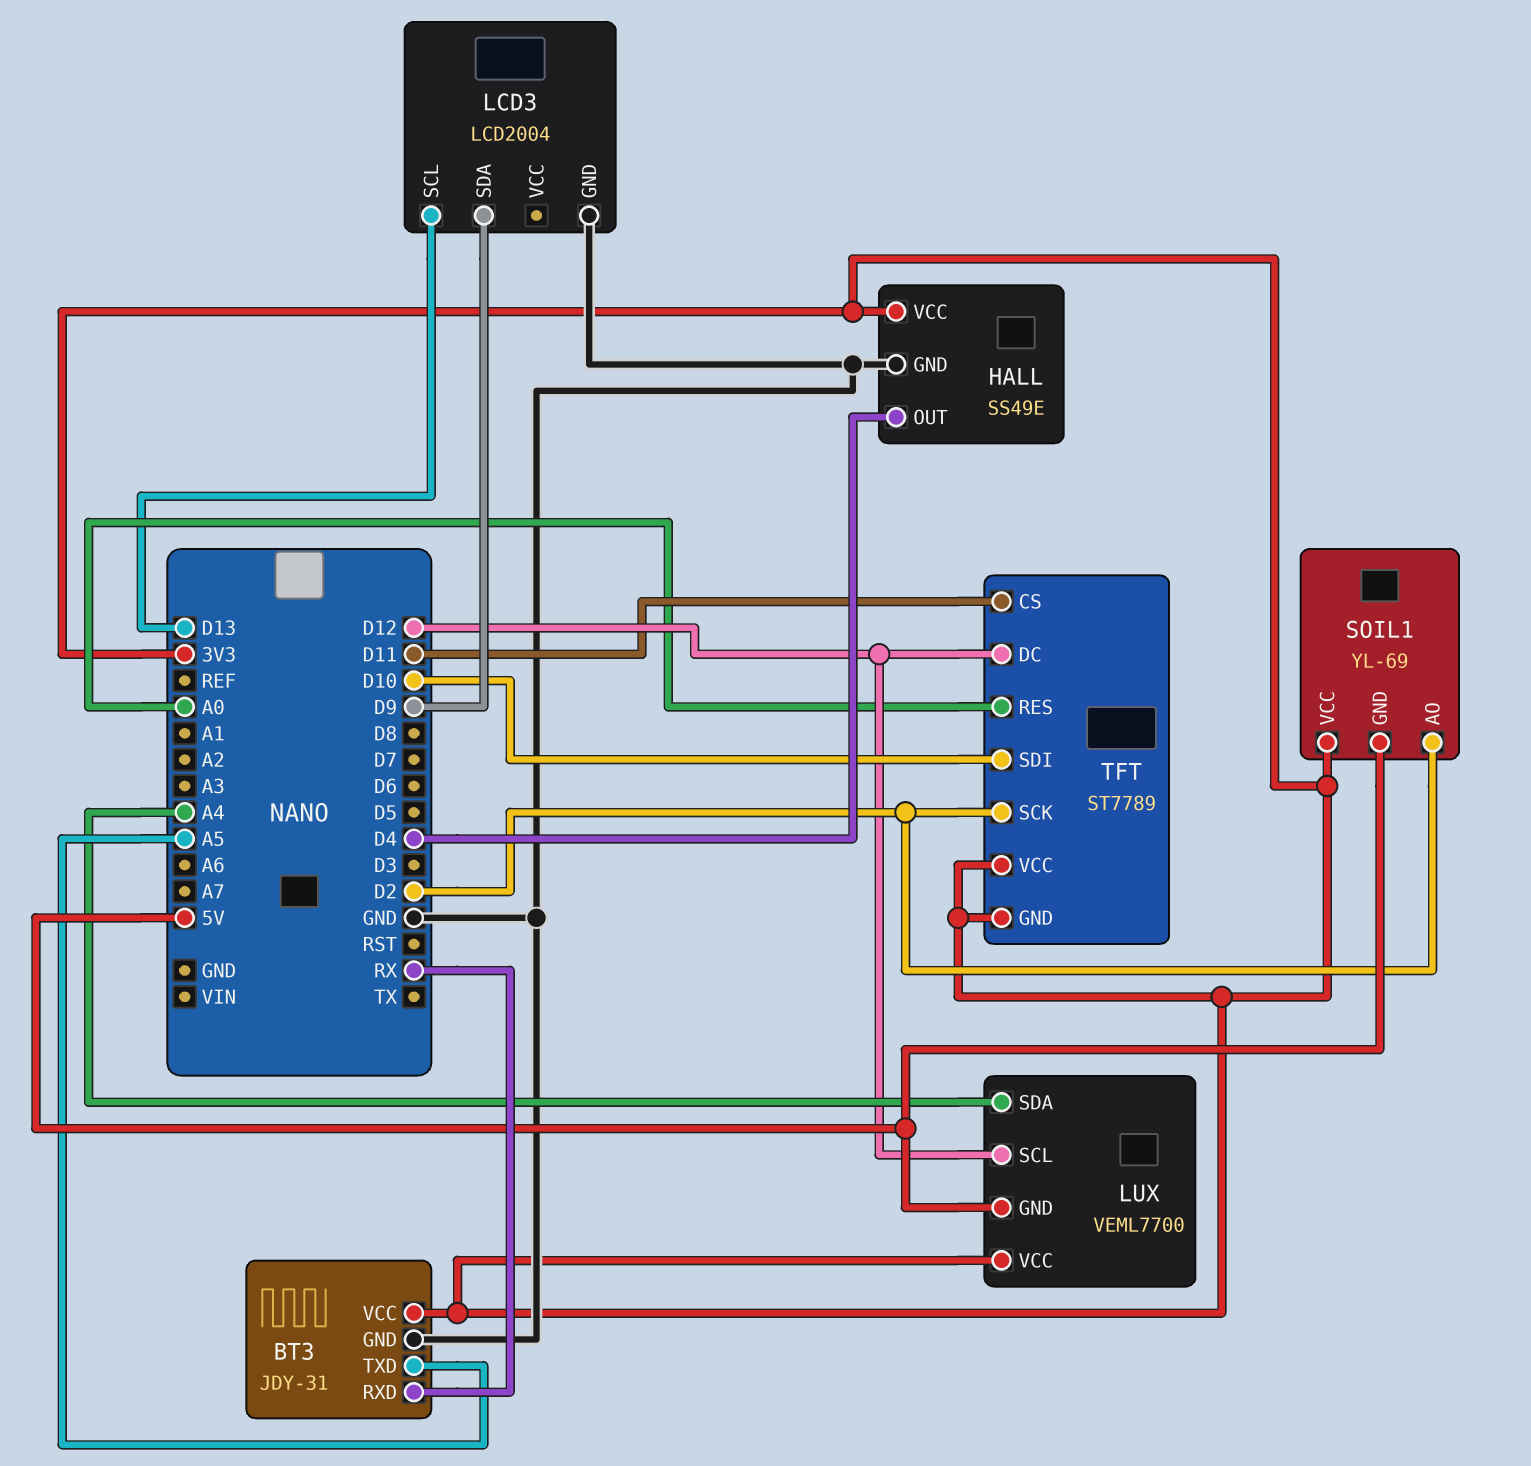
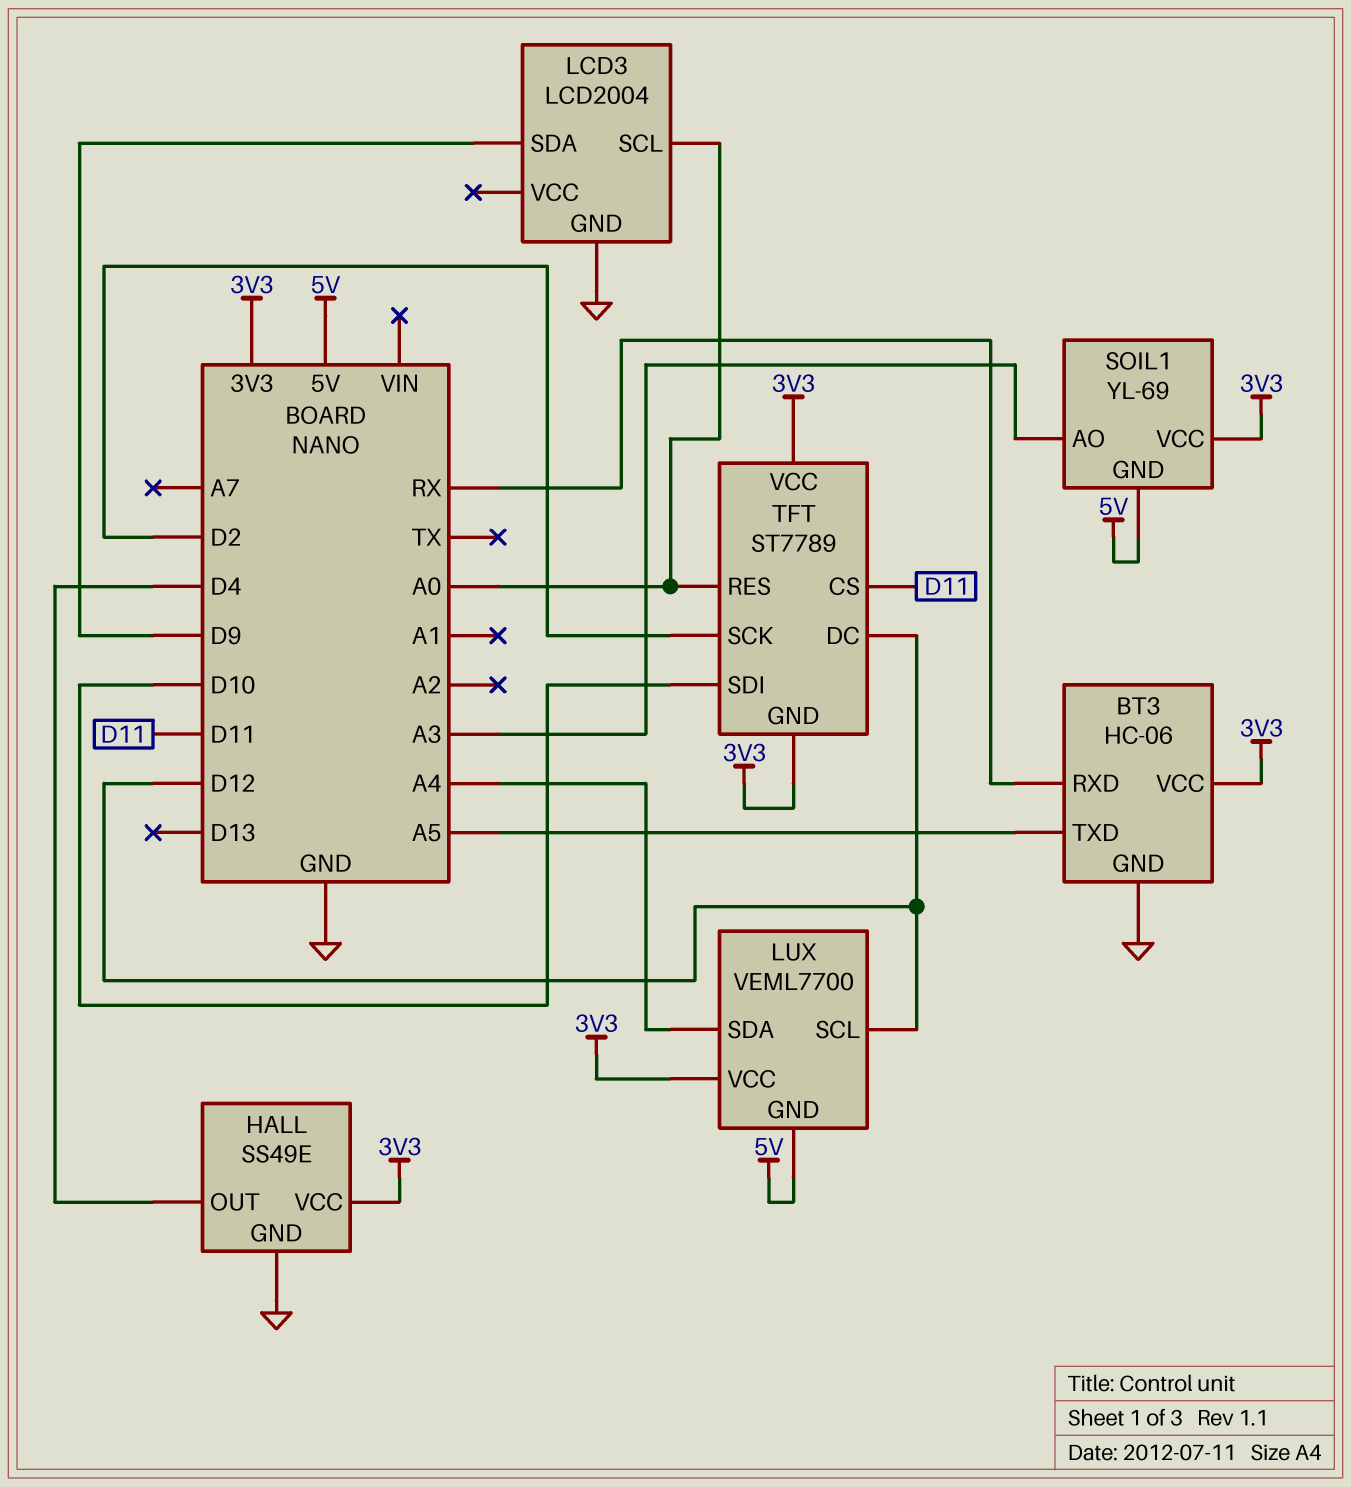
BT3: JDY-31 -> HC-06
LCD3 pin SCL: D13 -> A0
SOIL1 pin AO: D2 -> A3

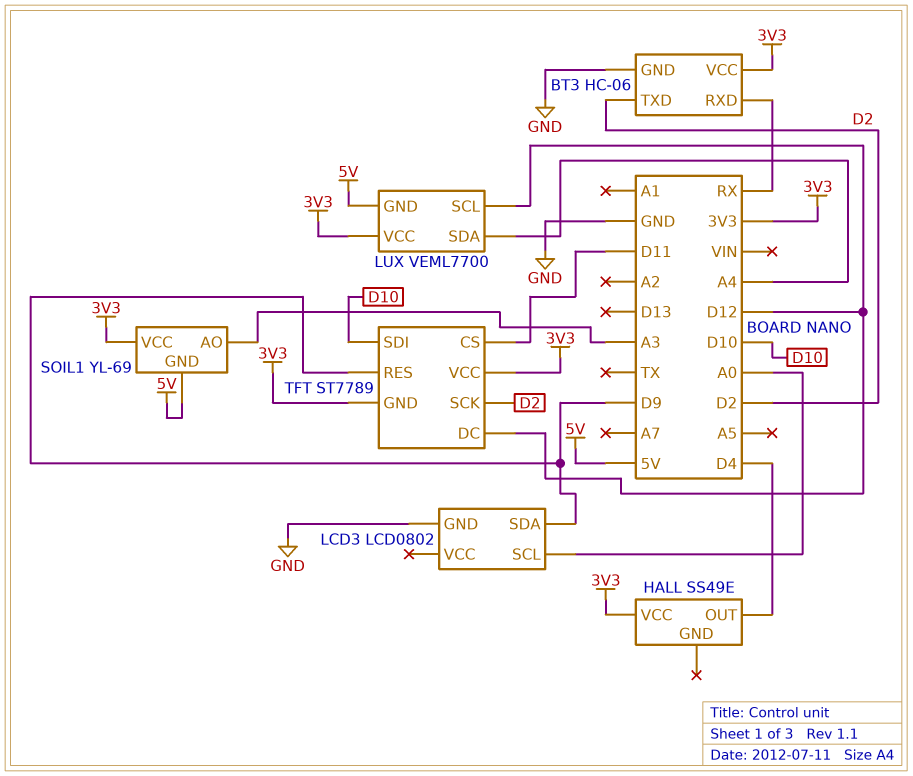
BT3 pin TXD: A5 -> D2
HALL pin GND: GND -> none
LCD3: LCD2004 -> LCD0802
TFT pin RES: A0 -> D9

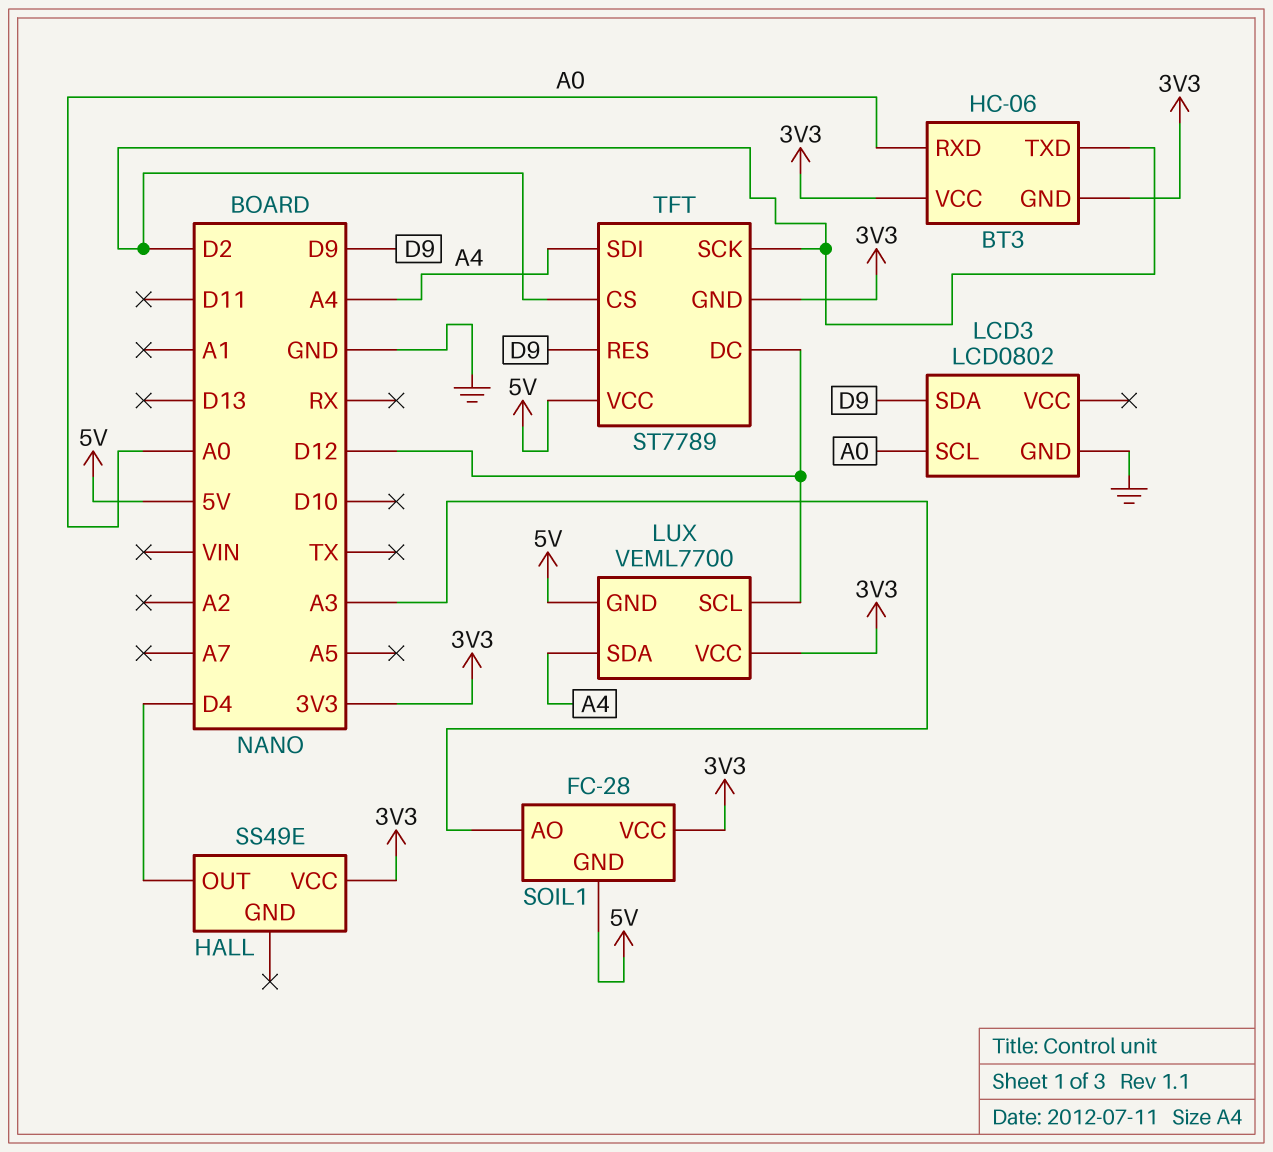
BT3 pin GND: GND -> 3V3
BT3 pin RXD: RX -> A0
SOIL1: YL-69 -> FC-28
TFT pin CS: D11 -> D2
TFT pin SDI: D10 -> A4
TFT pin VCC: 3V3 -> 5V

